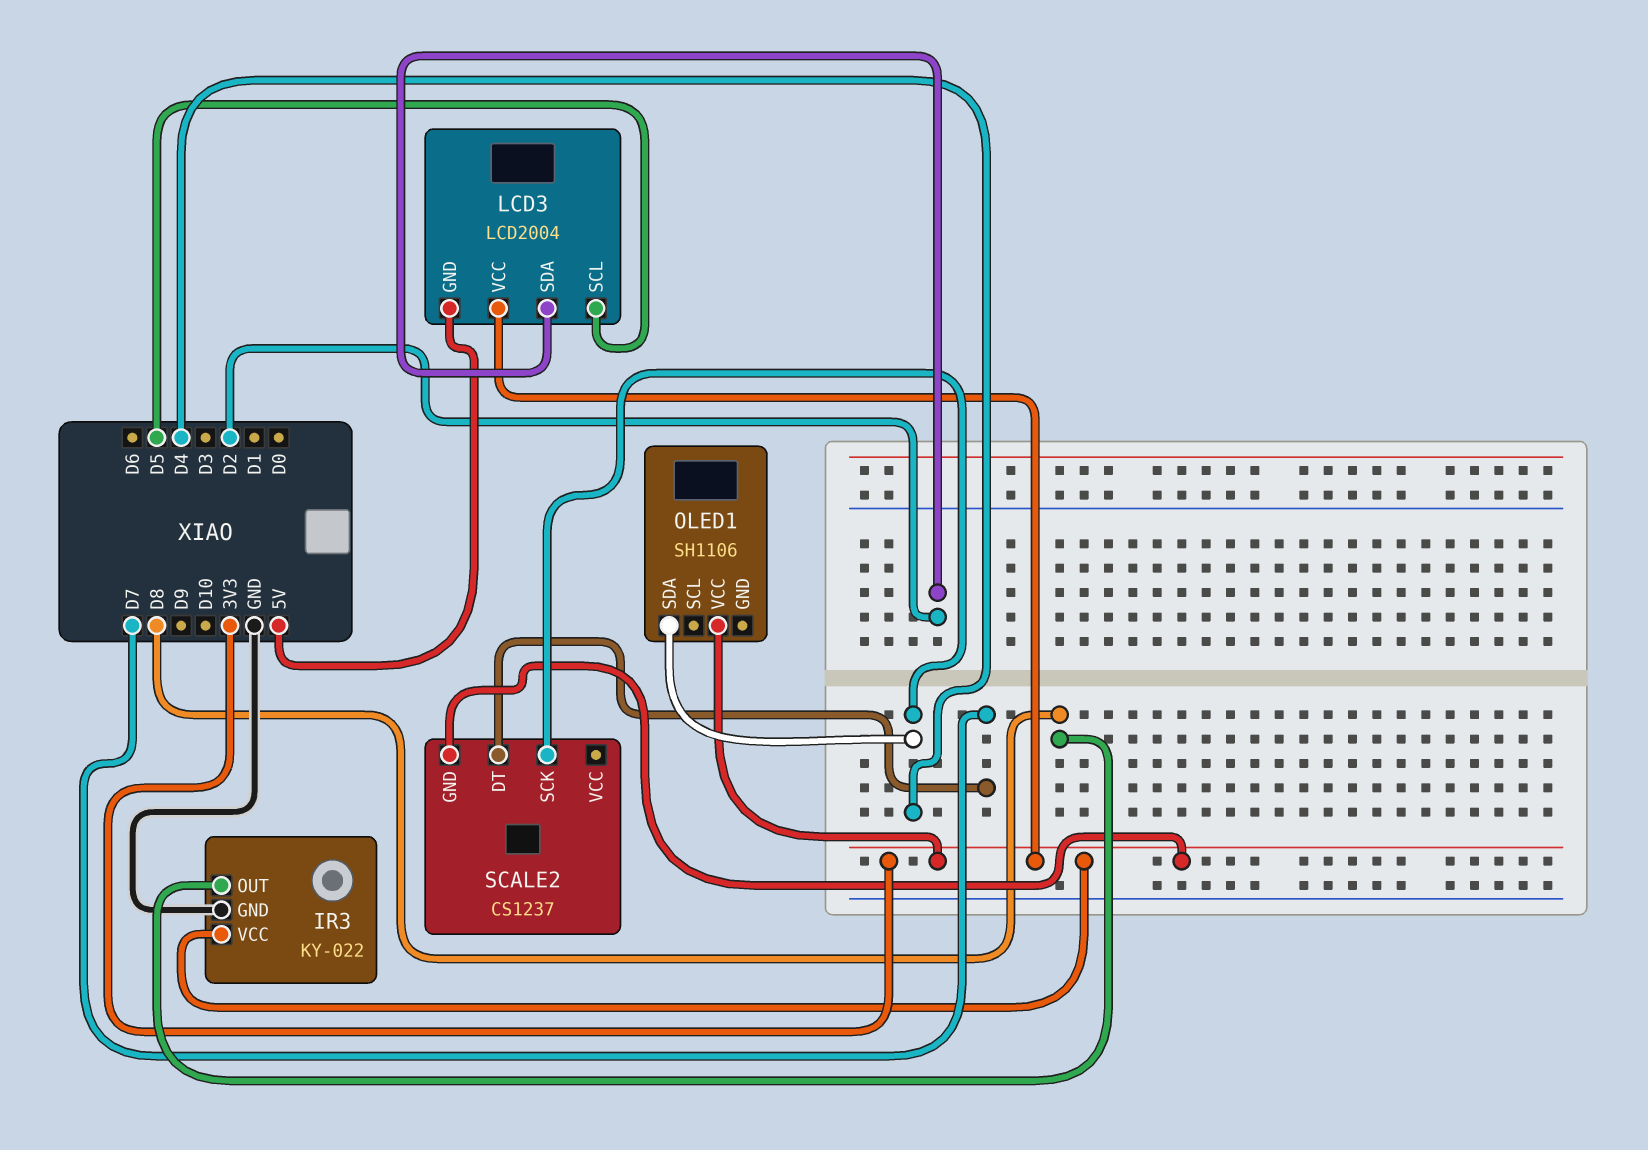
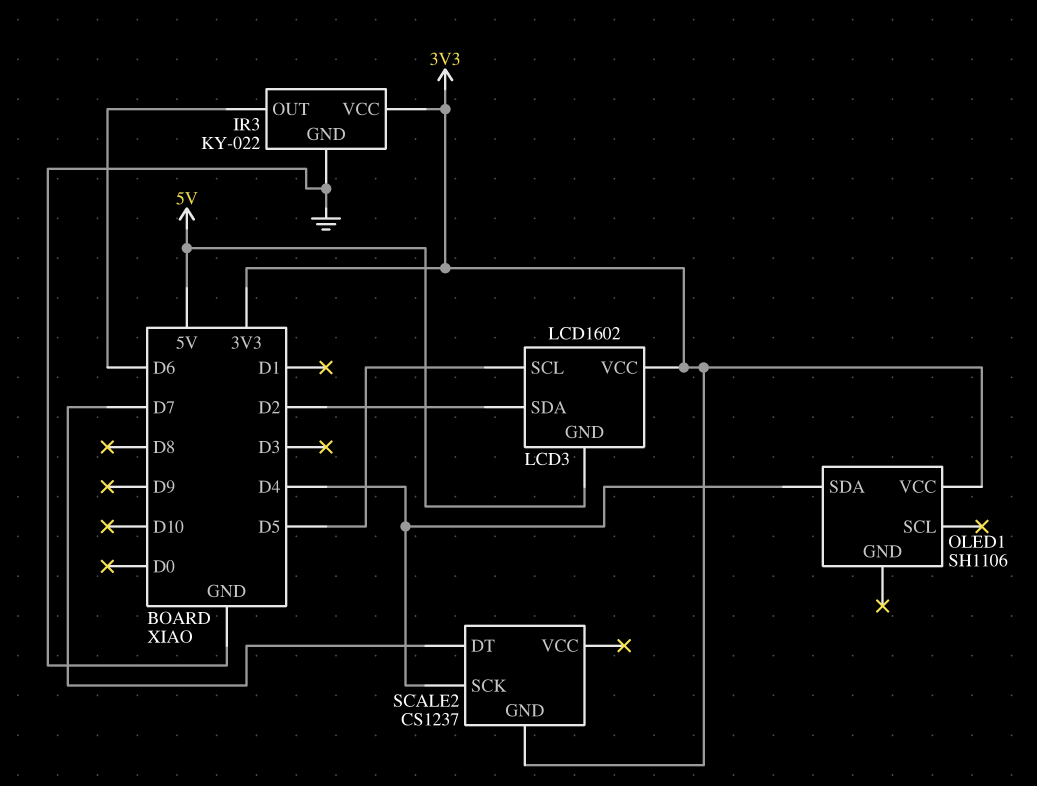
IR3 pin OUT: D8 -> D6
LCD3: LCD2004 -> LCD1602

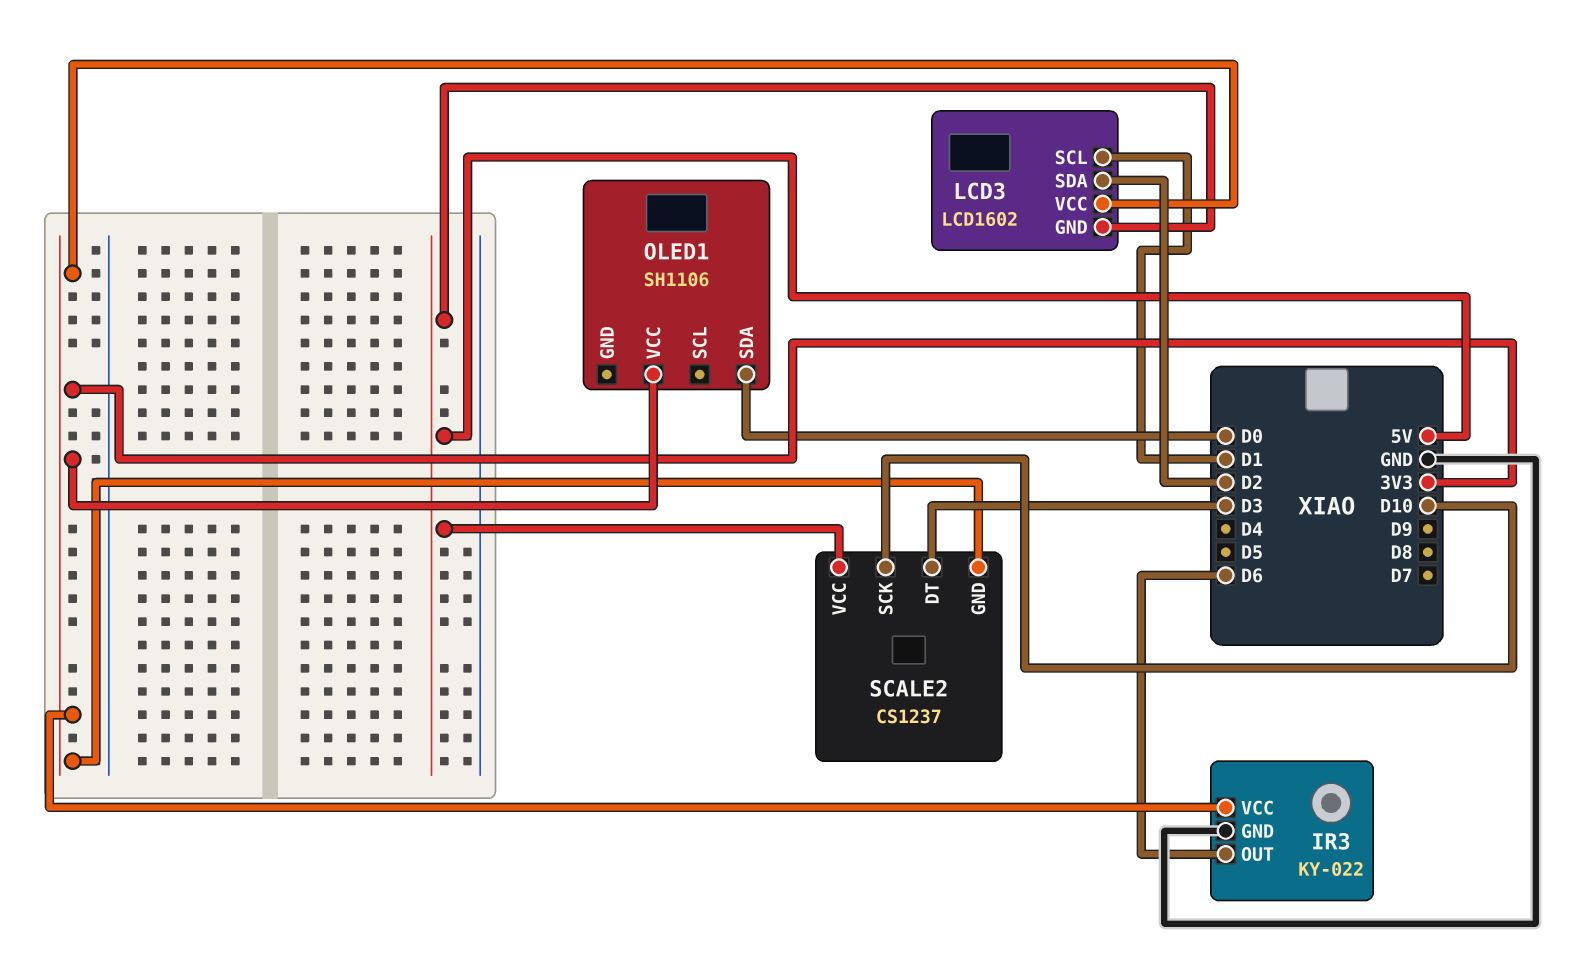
LCD3 pin SCL: D5 -> D1
OLED1 pin SDA: D4 -> D0
SCALE2 pin DT: D7 -> D3
SCALE2 pin SCK: D4 -> D10
SCALE2 pin VCC: none -> 5V

